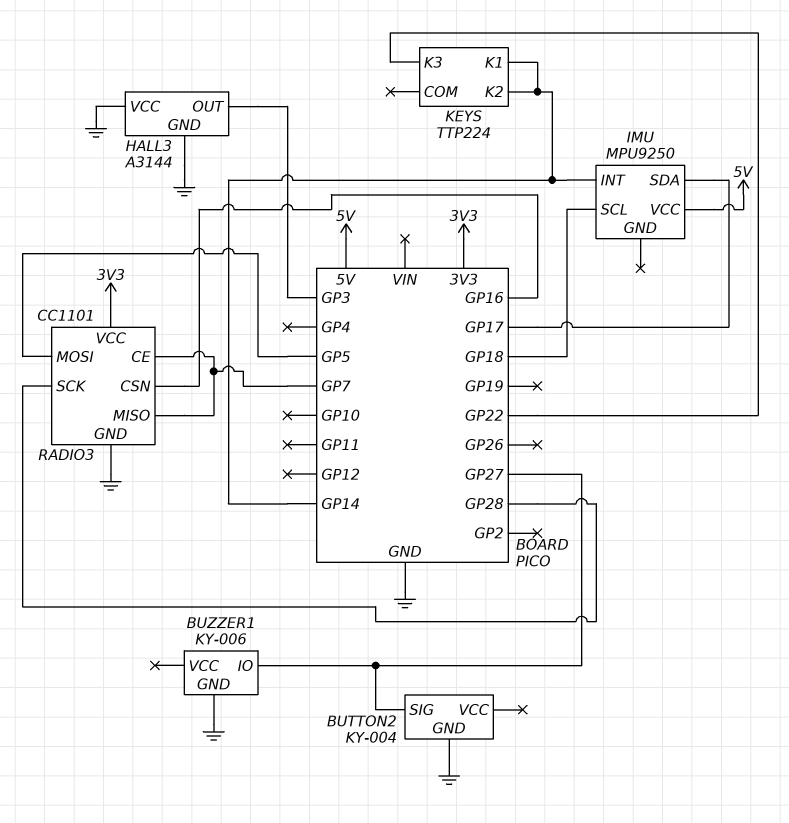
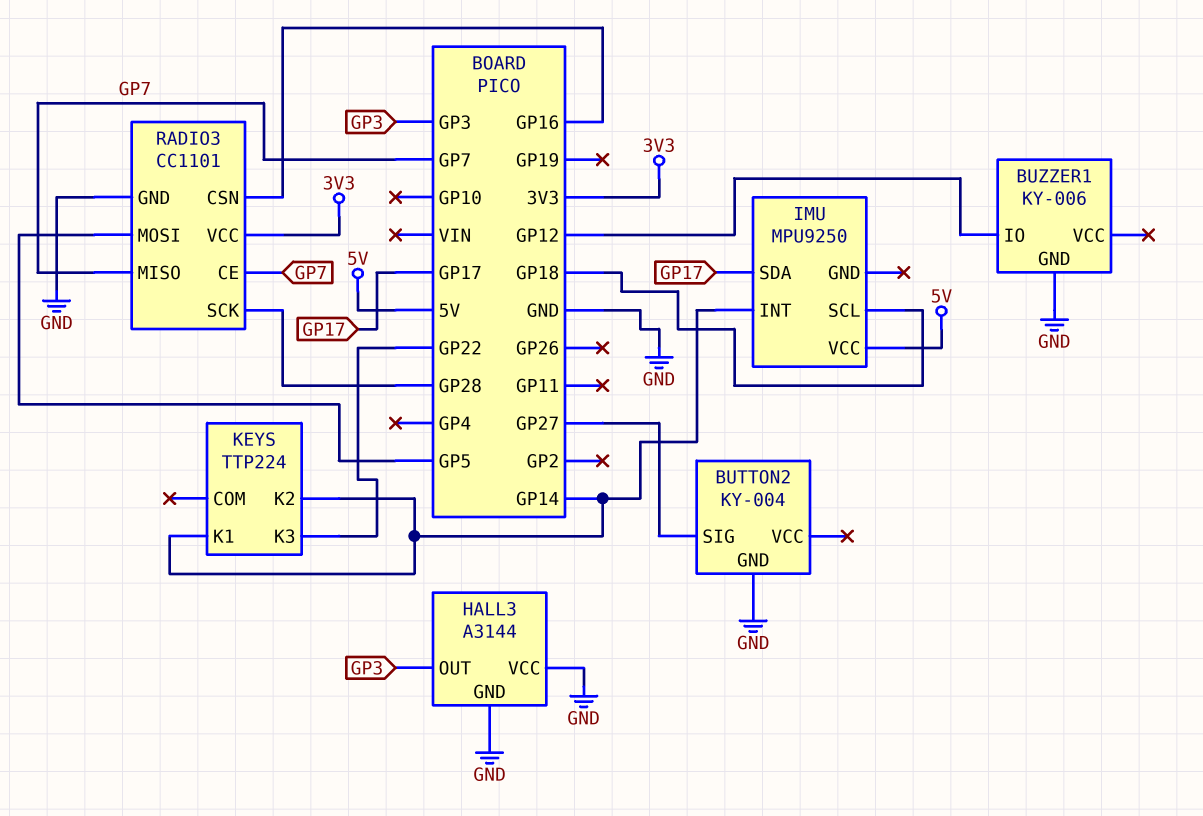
BUZZER1 pin IO: GP27 -> GP12

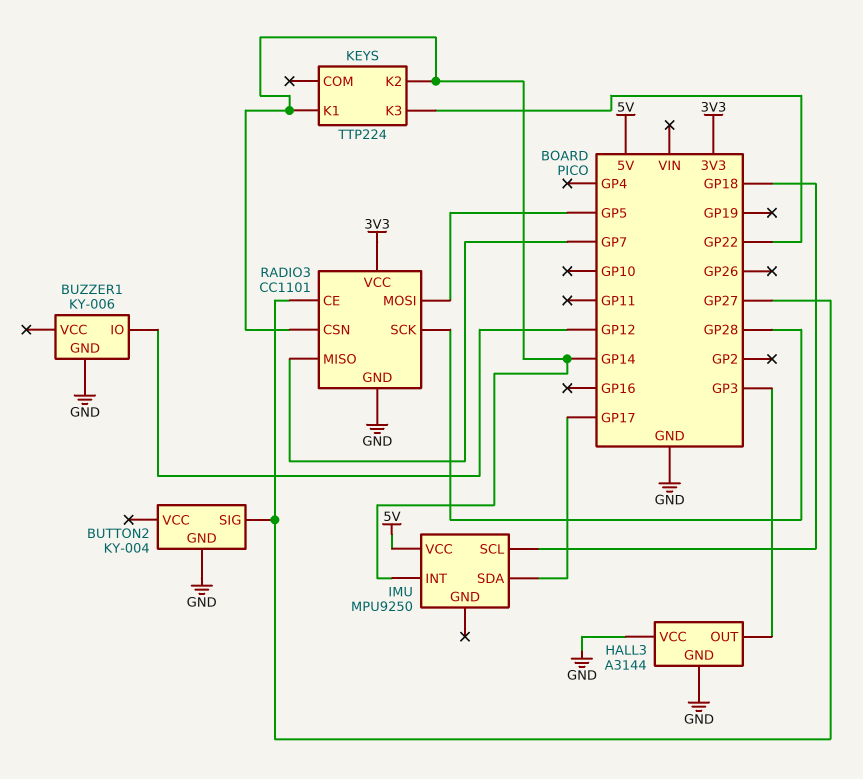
RADIO3 pin CE: GP7 -> GP27
RADIO3 pin CSN: GP16 -> GP14

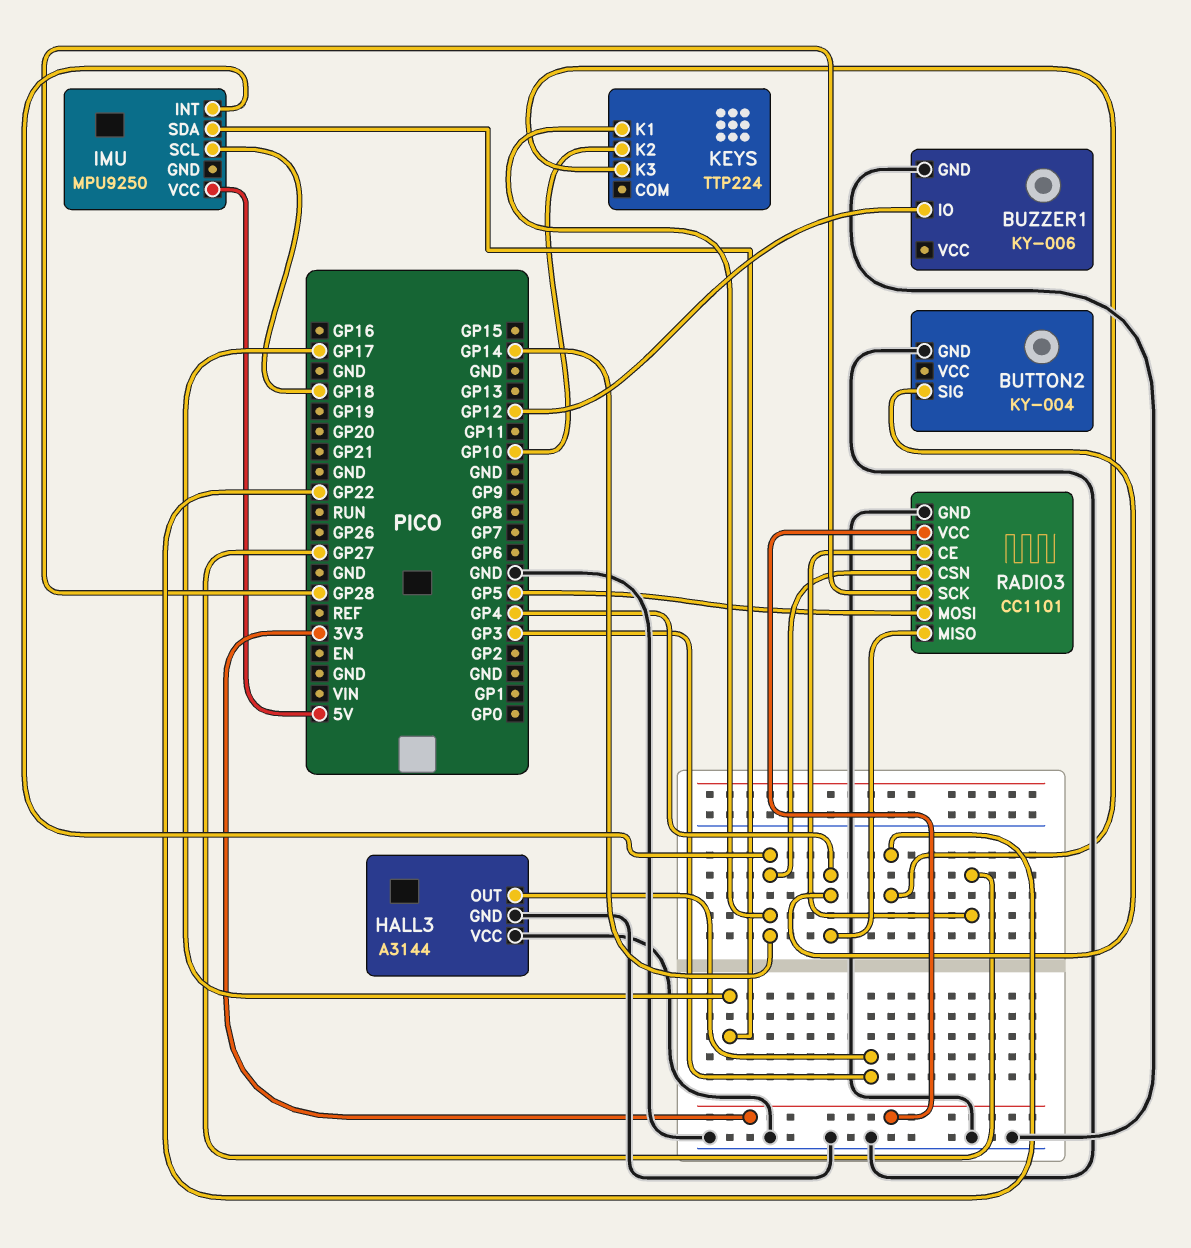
BUTTON2 pin SIG: GP27 -> GP4
KEYS pin K2: GP14 -> GP10
RADIO3 pin MISO: GP7 -> GP4

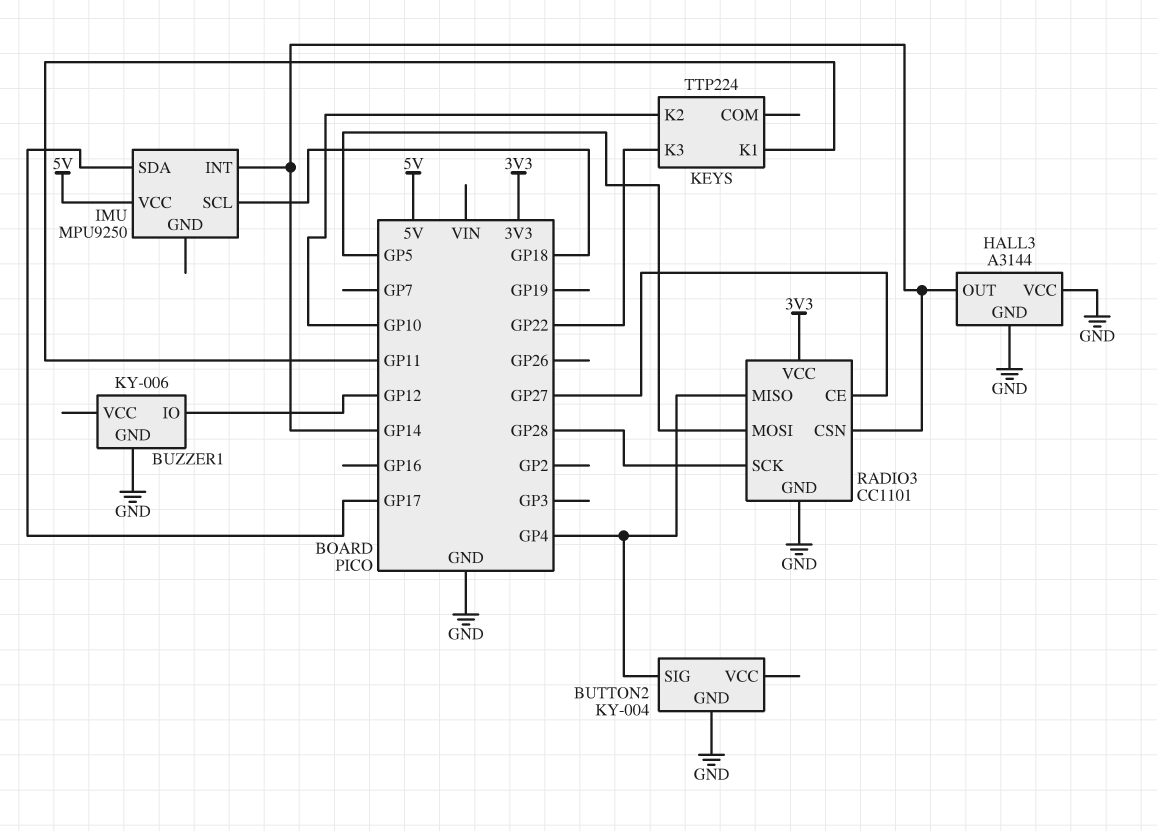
HALL3 pin OUT: GP3 -> GP14
KEYS pin K1: GP14 -> GP11

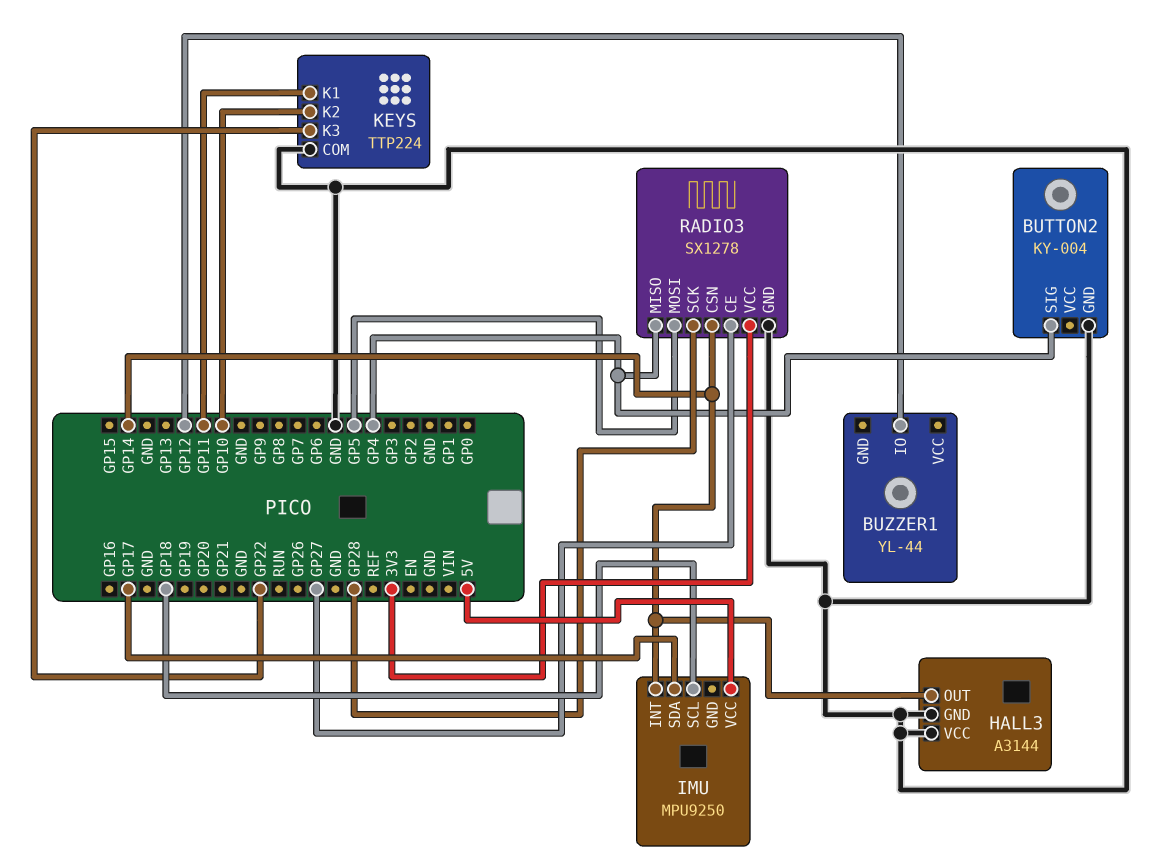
BUZZER1: KY-006 -> YL-44
BUZZER1 pin GND: GND -> none
KEYS pin COM: none -> GND
RADIO3: CC1101 -> SX1278

